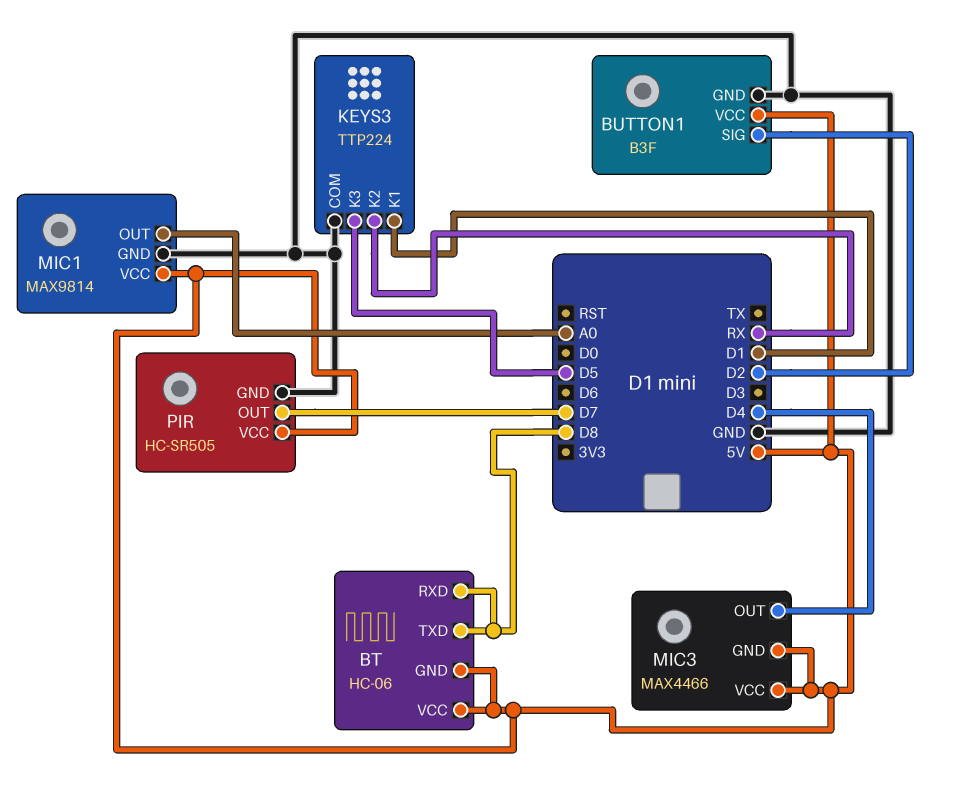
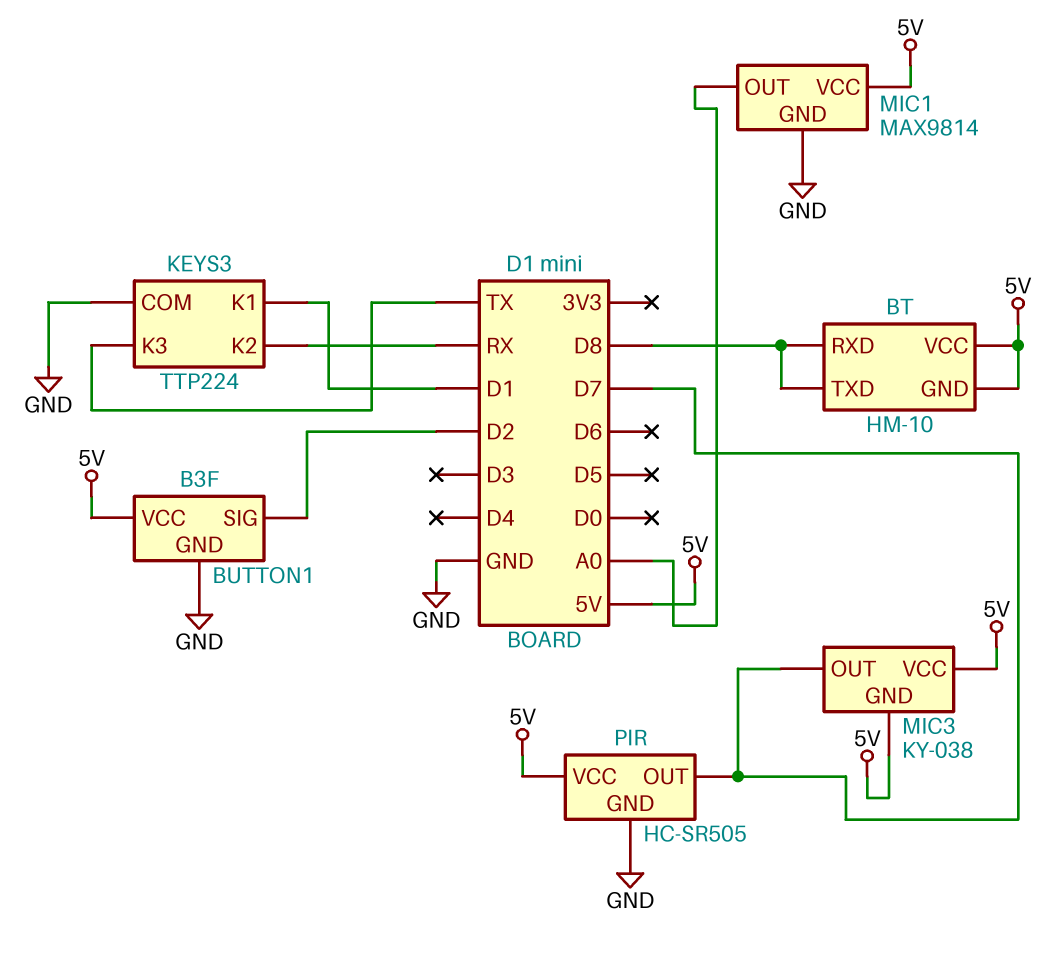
BT: HC-06 -> HM-10
KEYS3 pin K3: D5 -> TX
MIC3: MAX4466 -> KY-038
MIC3 pin OUT: D4 -> D7

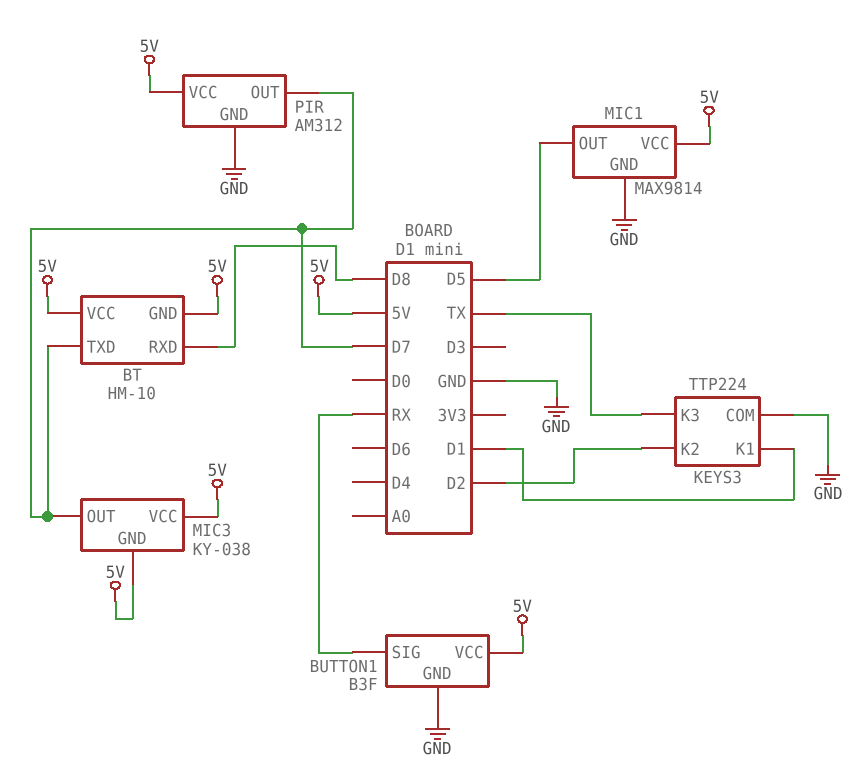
BT pin TXD: D8 -> D7
BUTTON1 pin SIG: D2 -> RX
KEYS3 pin K2: RX -> D2
MIC1 pin OUT: A0 -> D5
PIR: HC-SR505 -> AM312

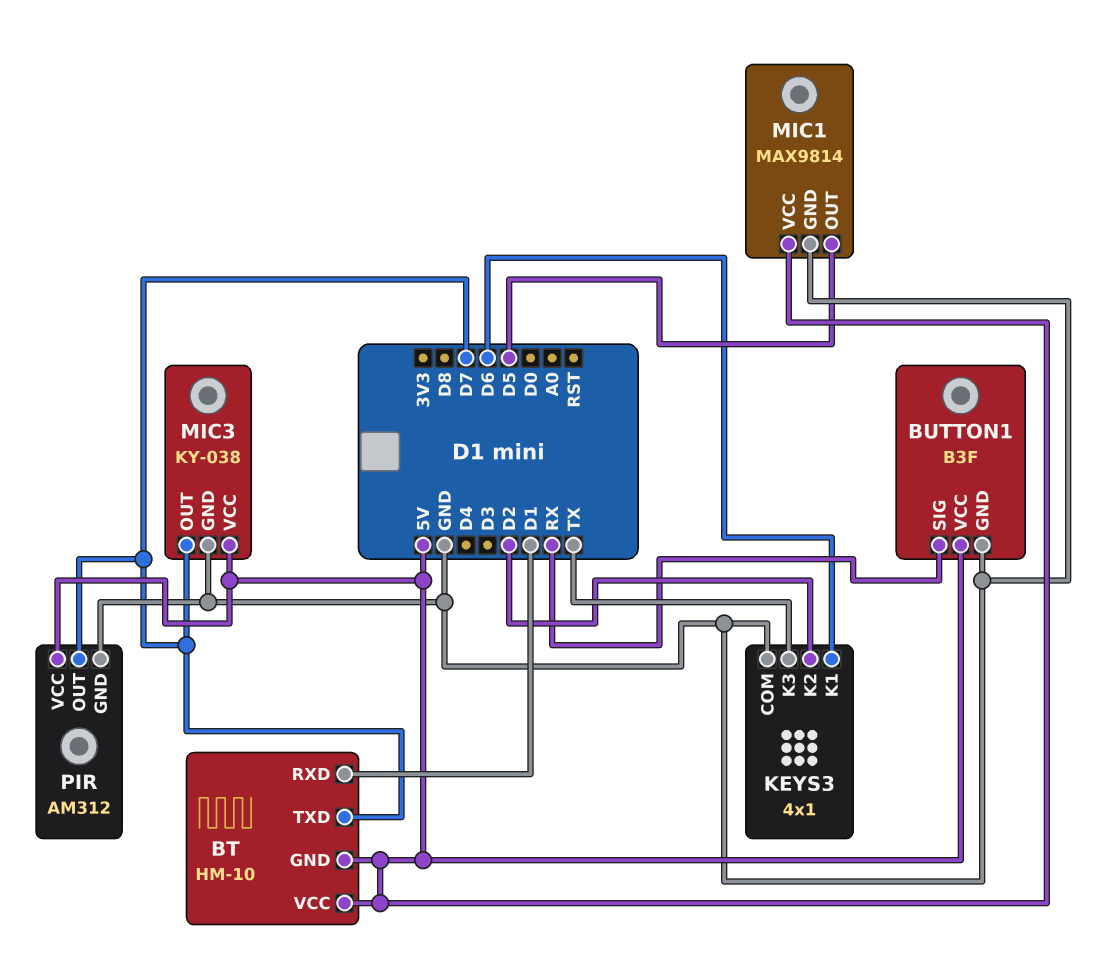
BT pin RXD: D8 -> D1
KEYS3: TTP224 -> 4x1
KEYS3 pin K1: D1 -> D6
MIC3 pin GND: 5V -> GND

